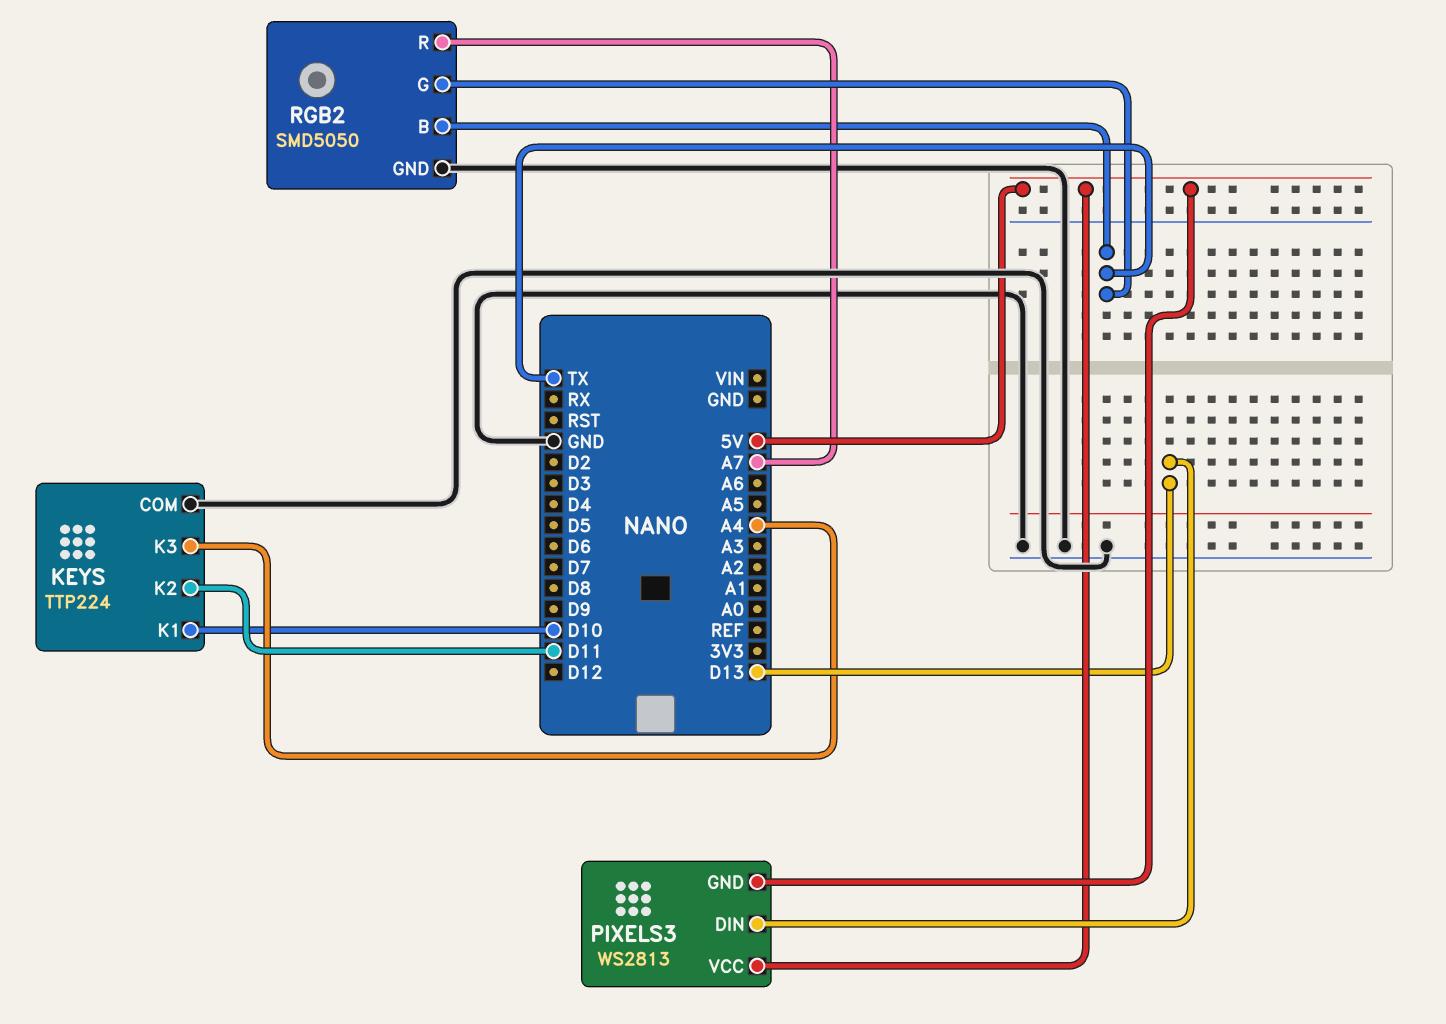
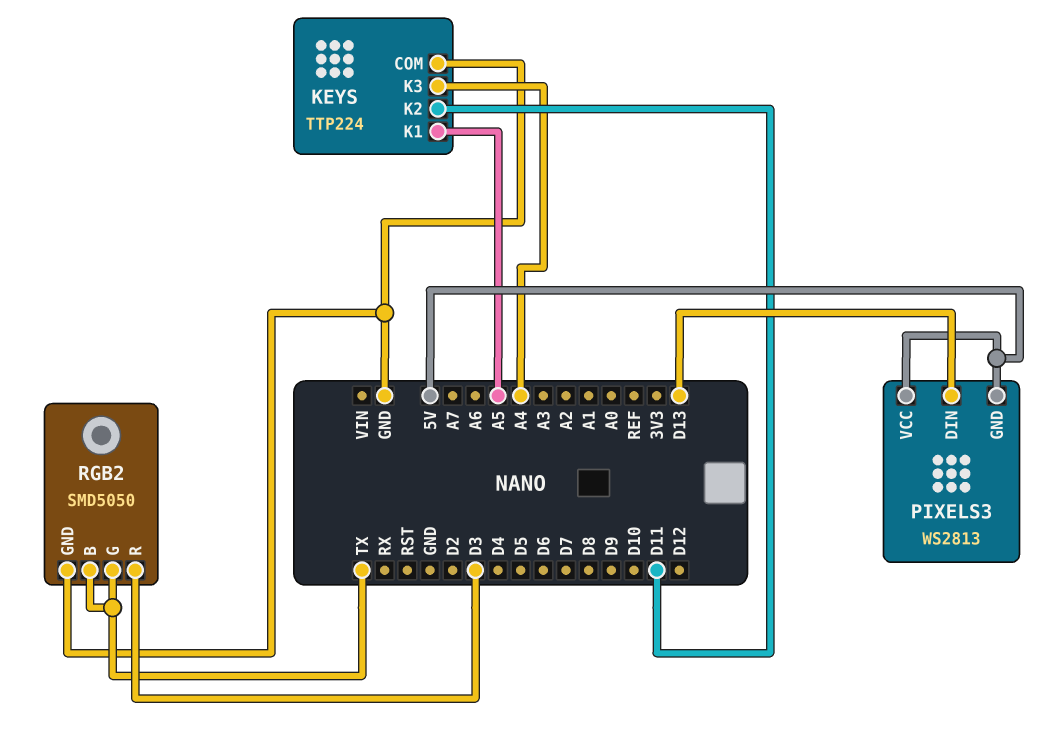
KEYS pin K1: D10 -> A5
RGB2 pin R: A7 -> D3

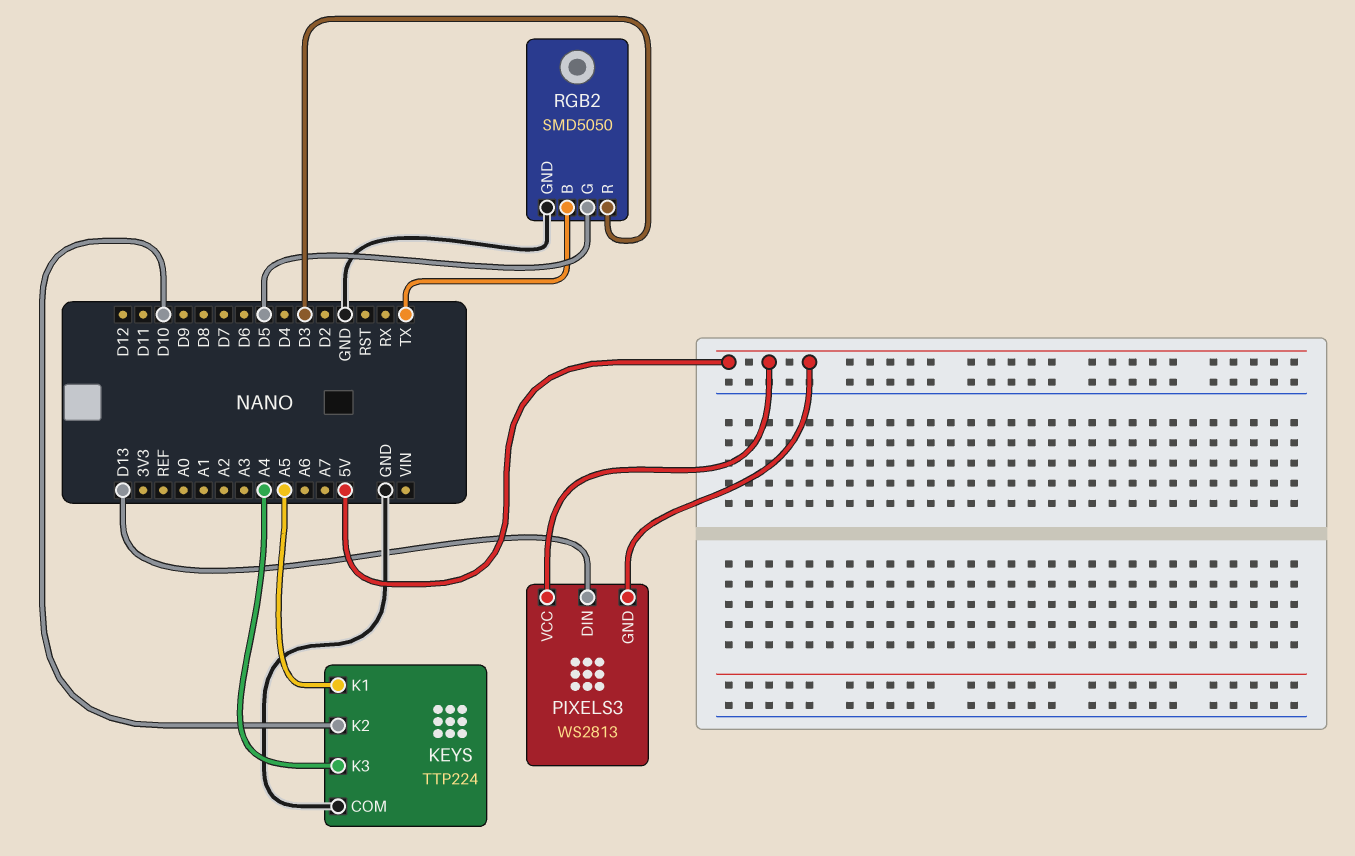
KEYS pin K2: D11 -> D10
RGB2 pin G: TX -> D5

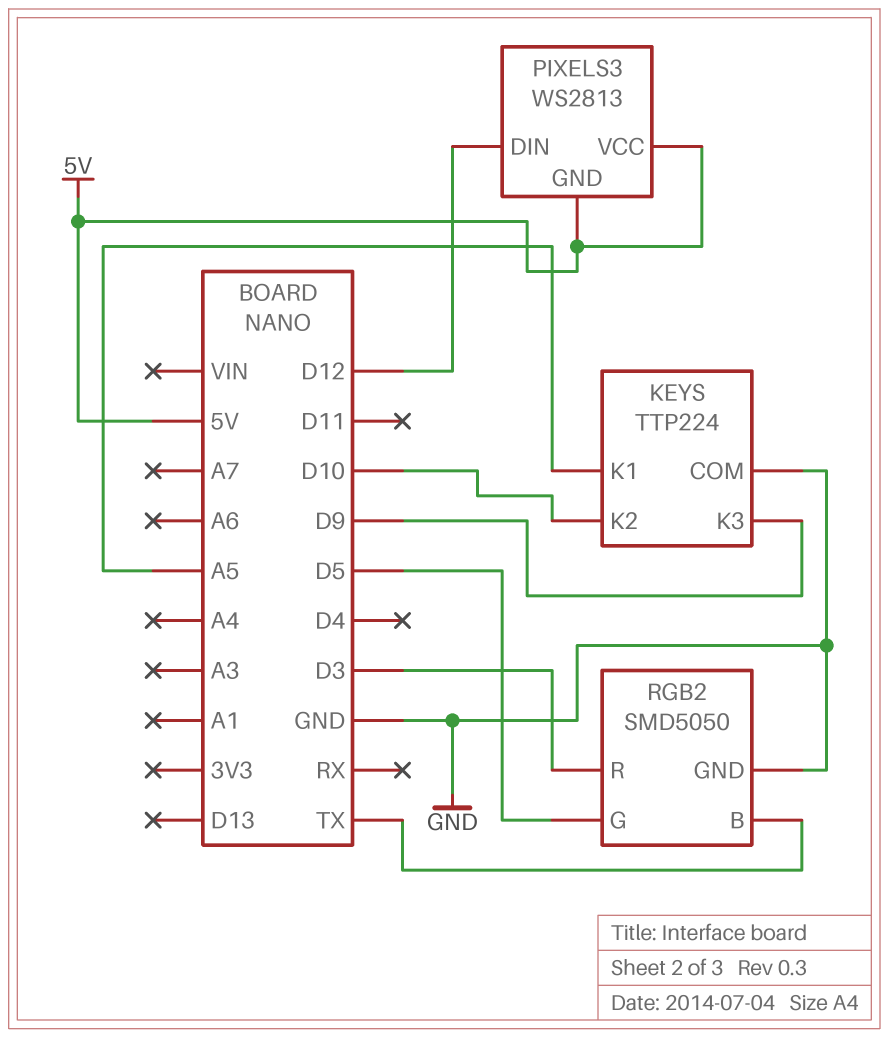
KEYS pin K3: A4 -> D9
PIXELS3 pin DIN: D13 -> D12

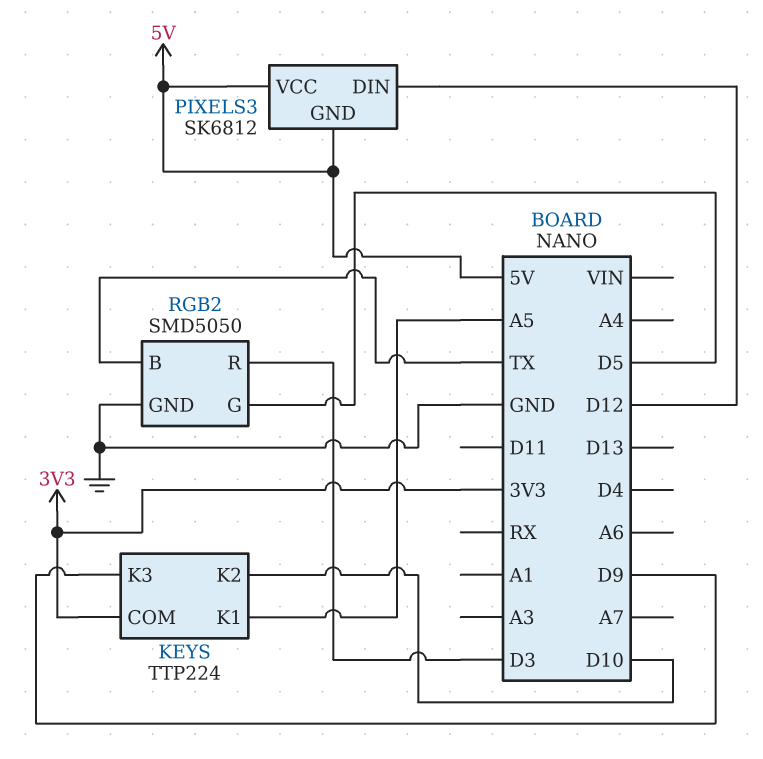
KEYS pin COM: GND -> 3V3
PIXELS3: WS2813 -> SK6812

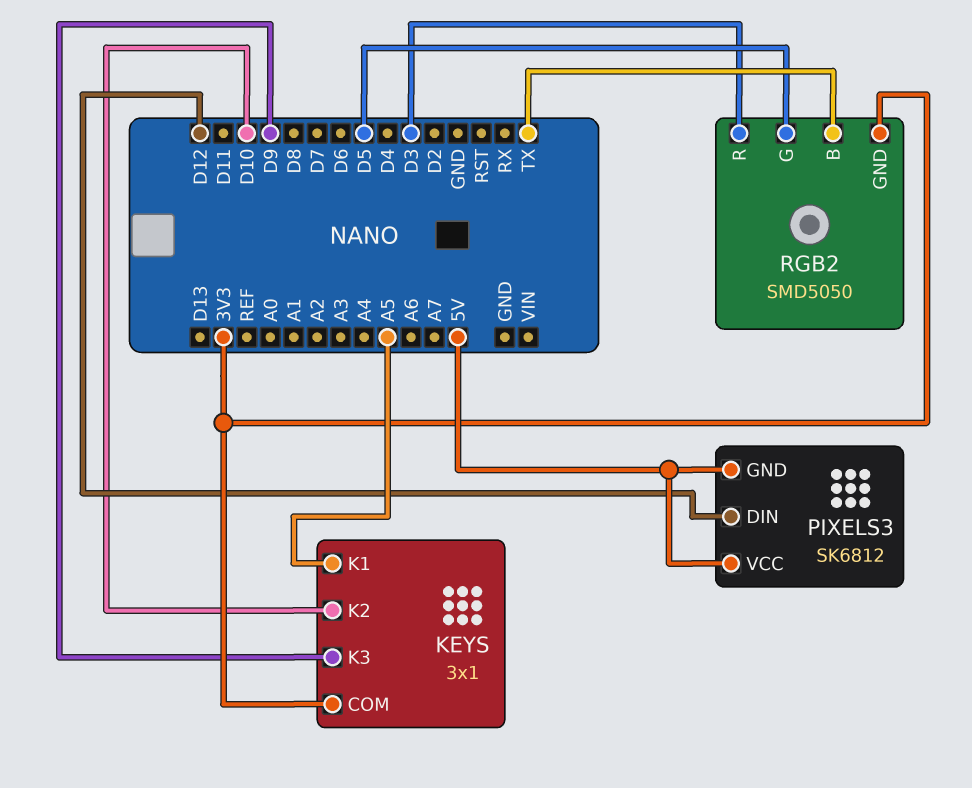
KEYS: TTP224 -> 3x1
RGB2 pin GND: GND -> 3V3

